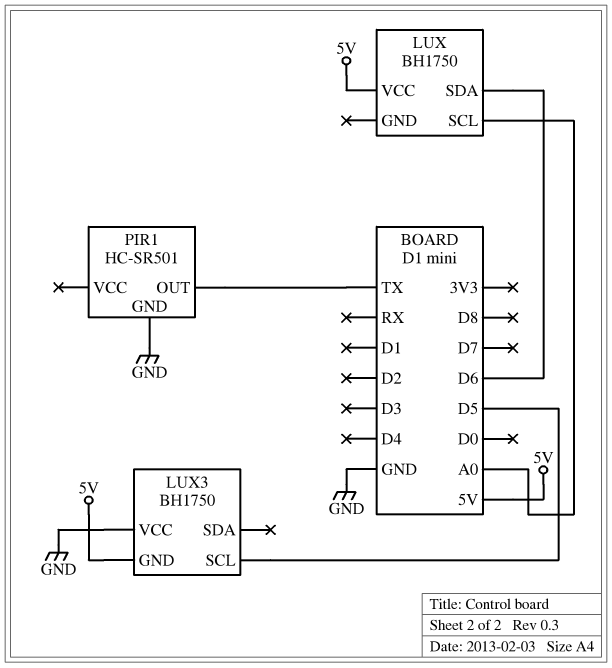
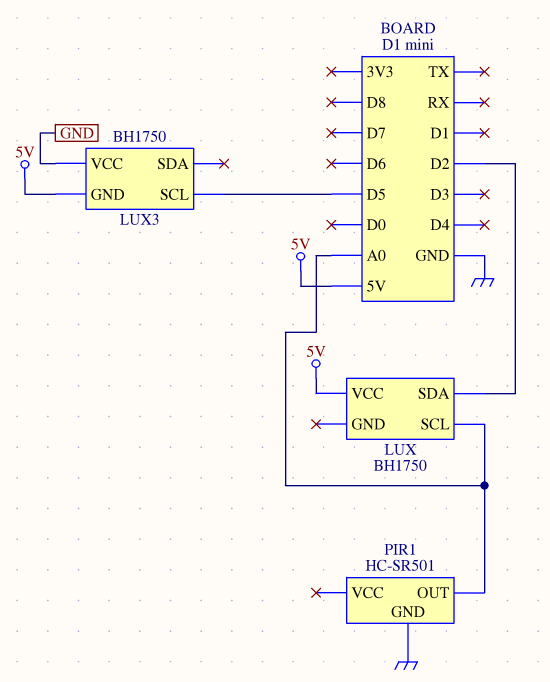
LUX pin SDA: D6 -> D2
PIR1 pin OUT: TX -> A0

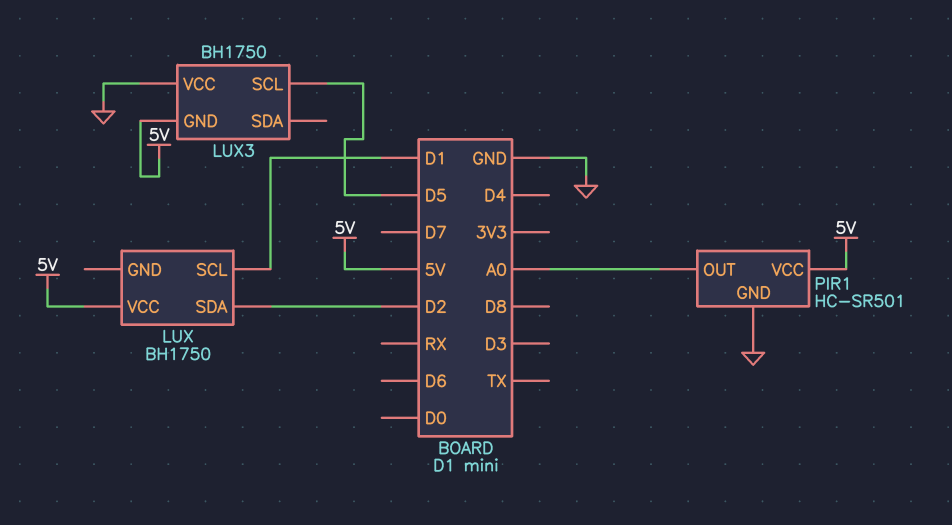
LUX pin SCL: A0 -> D1
PIR1 pin VCC: none -> 5V

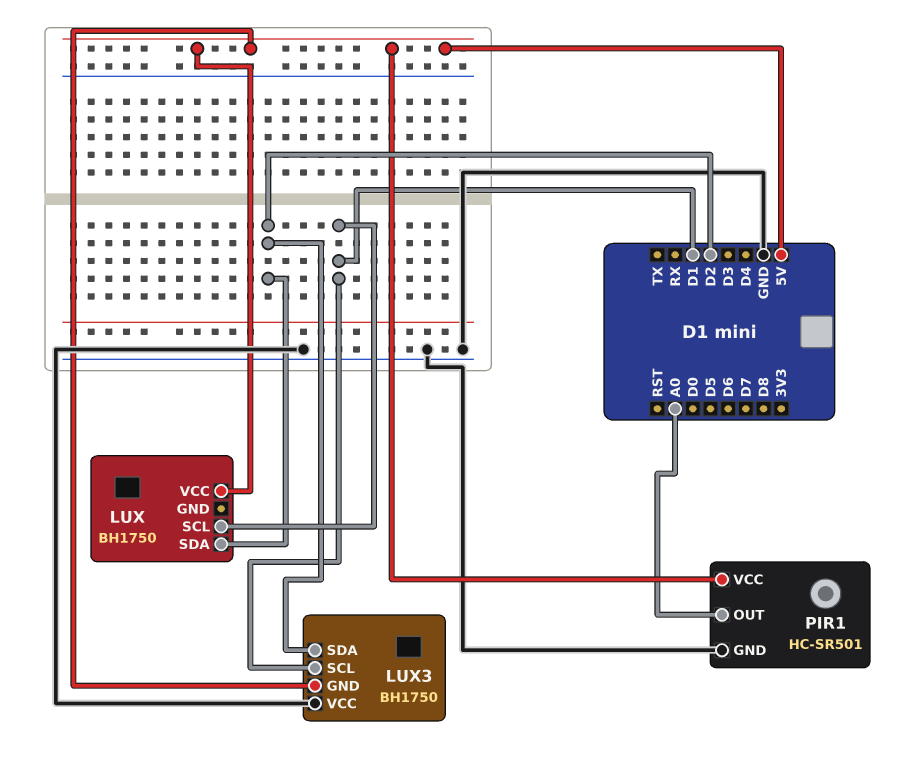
LUX3 pin SCL: D5 -> D1
LUX3 pin SDA: none -> D2

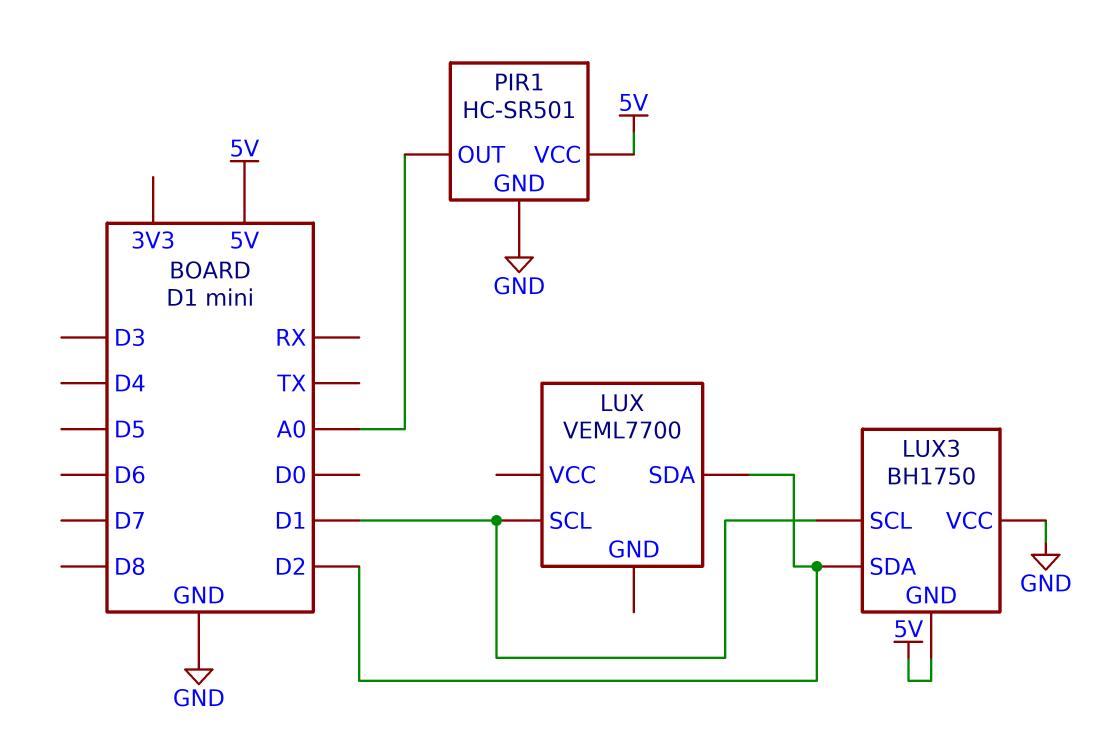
LUX: BH1750 -> VEML7700
LUX pin VCC: 5V -> none

